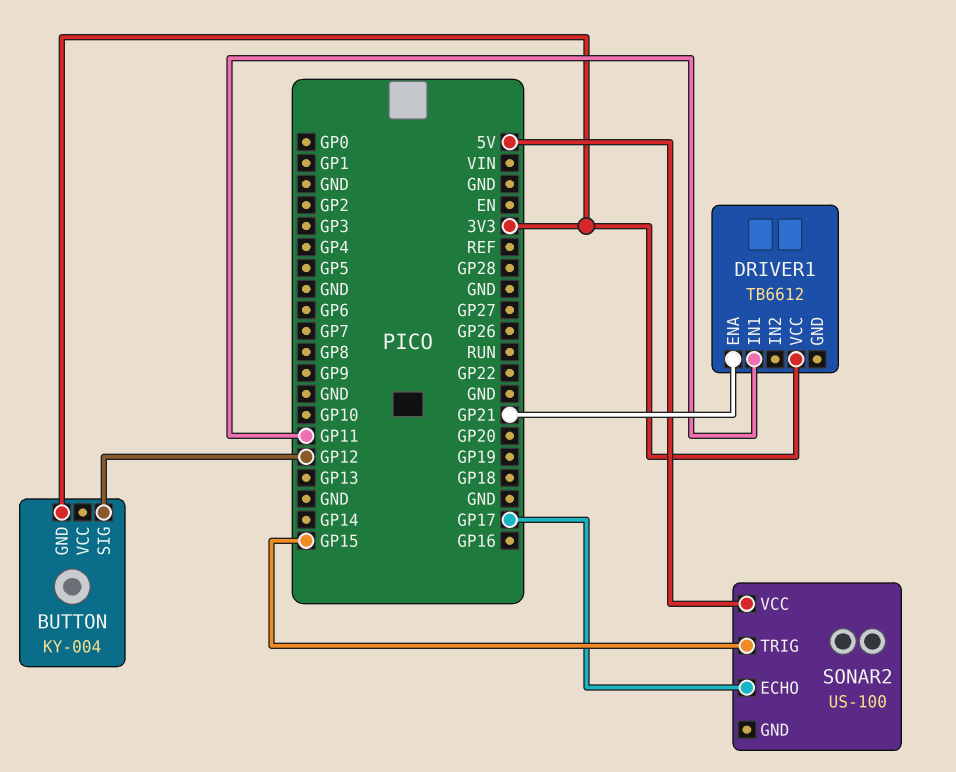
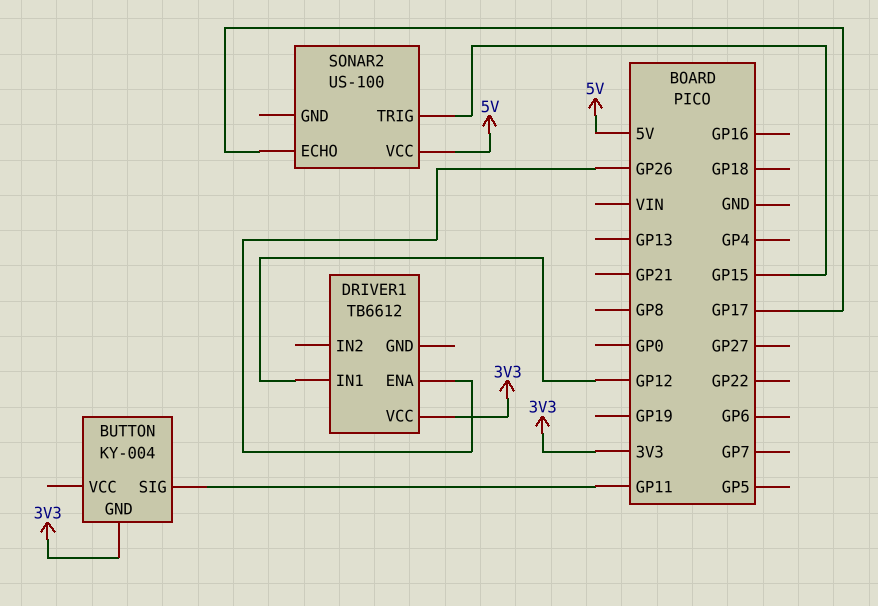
BUTTON pin SIG: GP12 -> GP11
DRIVER1 pin ENA: GP21 -> GP26
DRIVER1 pin IN1: GP11 -> GP12

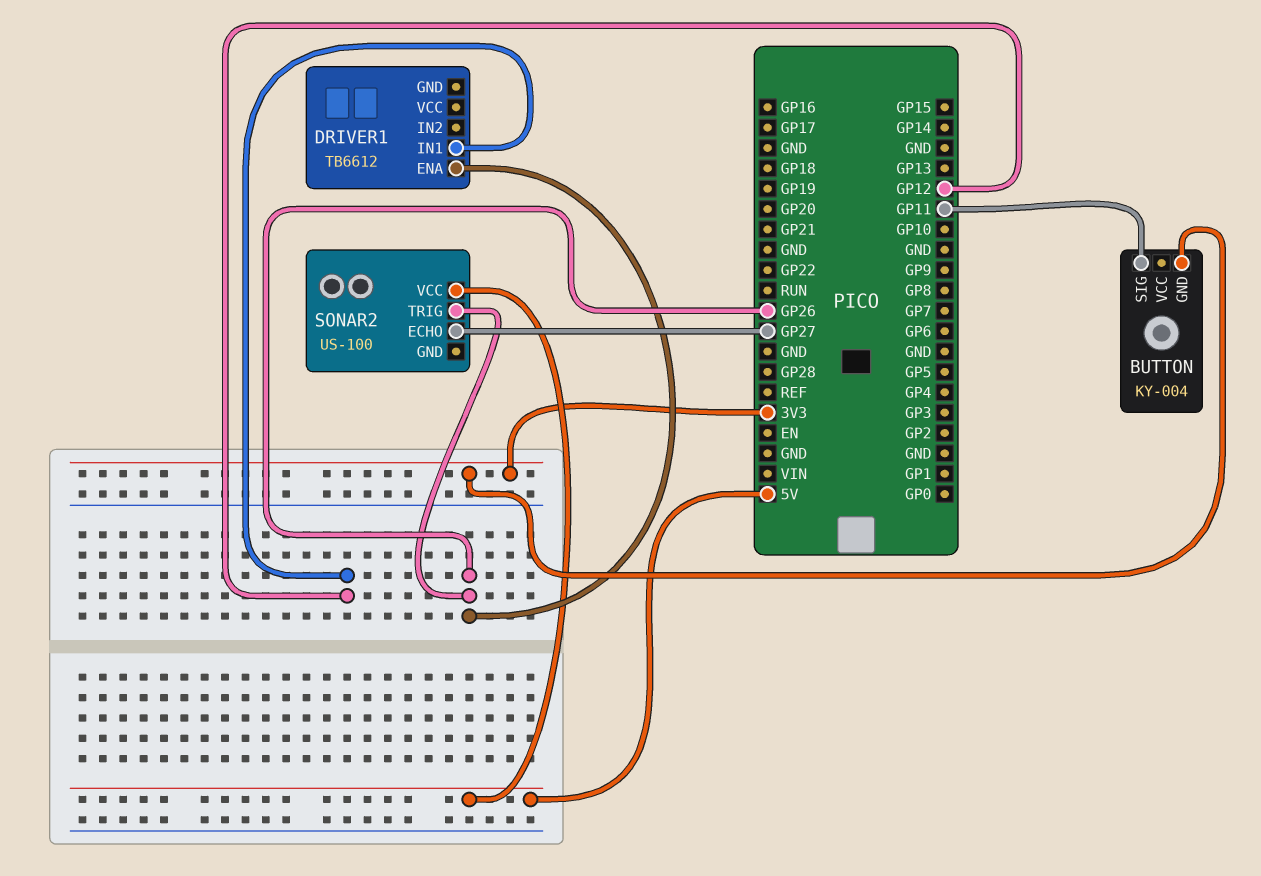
DRIVER1 pin VCC: 3V3 -> none
SONAR2 pin ECHO: GP17 -> GP27
SONAR2 pin TRIG: GP15 -> GP26

